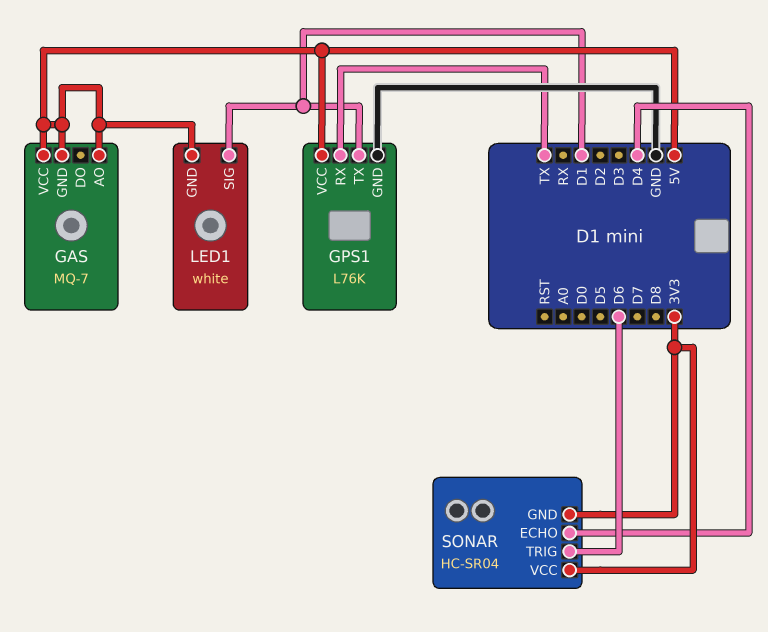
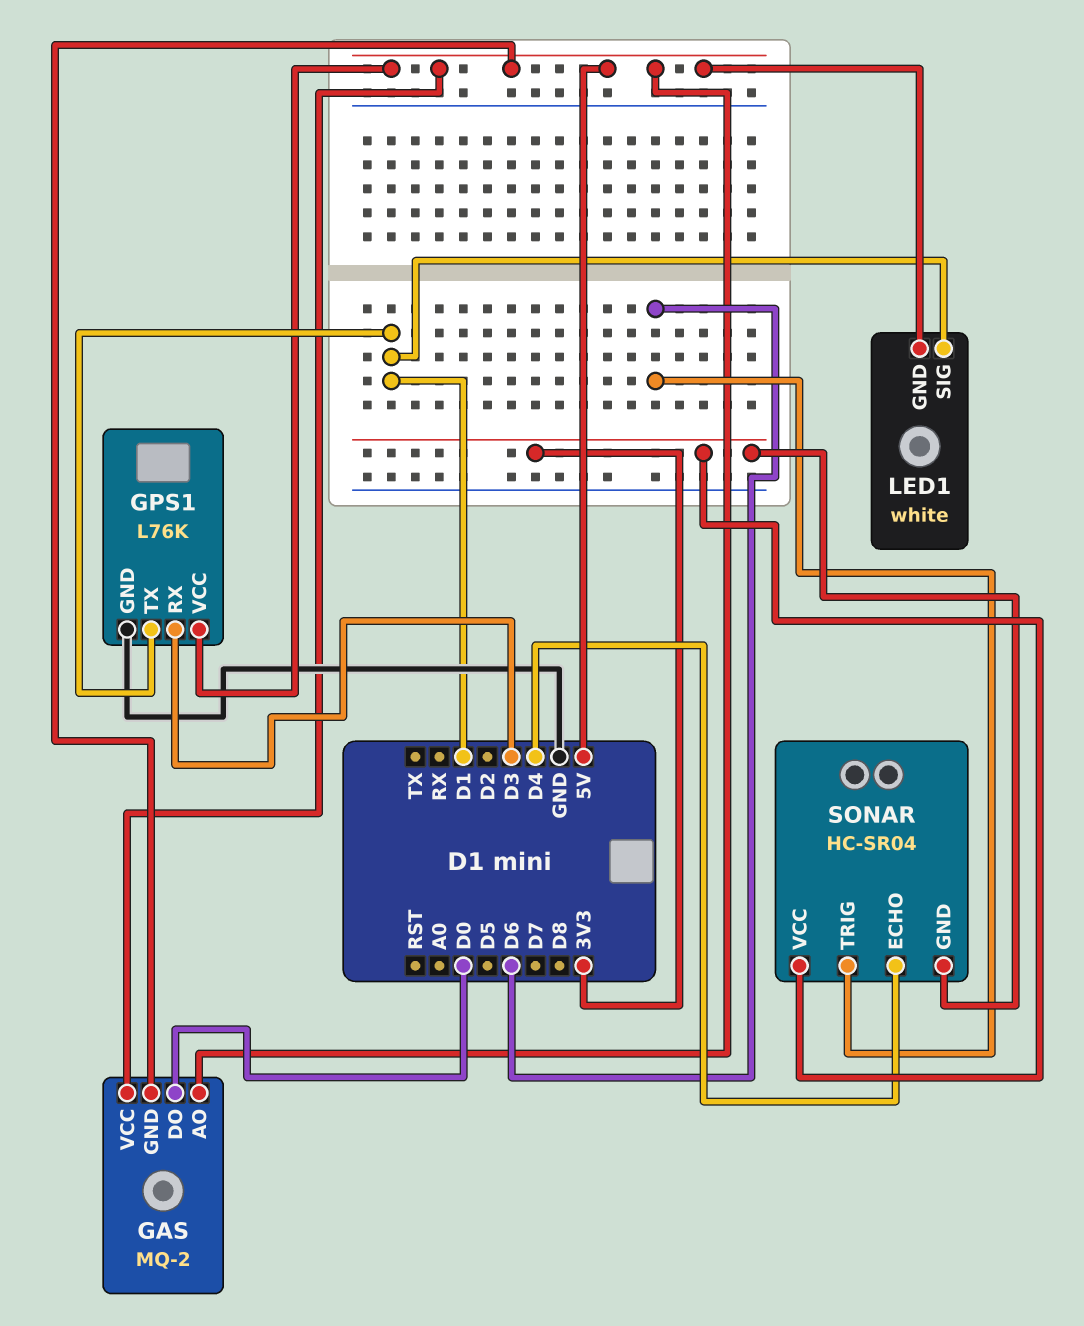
GAS: MQ-7 -> MQ-2
GAS pin DO: none -> D0
GPS1 pin RX: TX -> D3

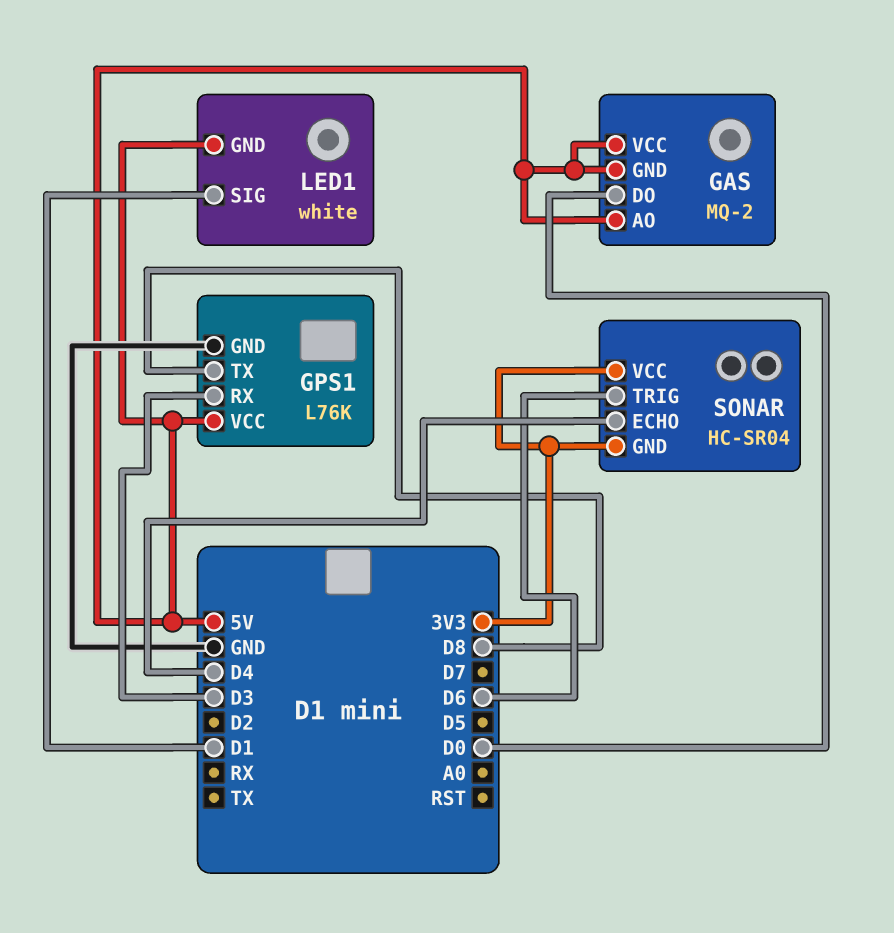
GPS1 pin TX: D1 -> D8

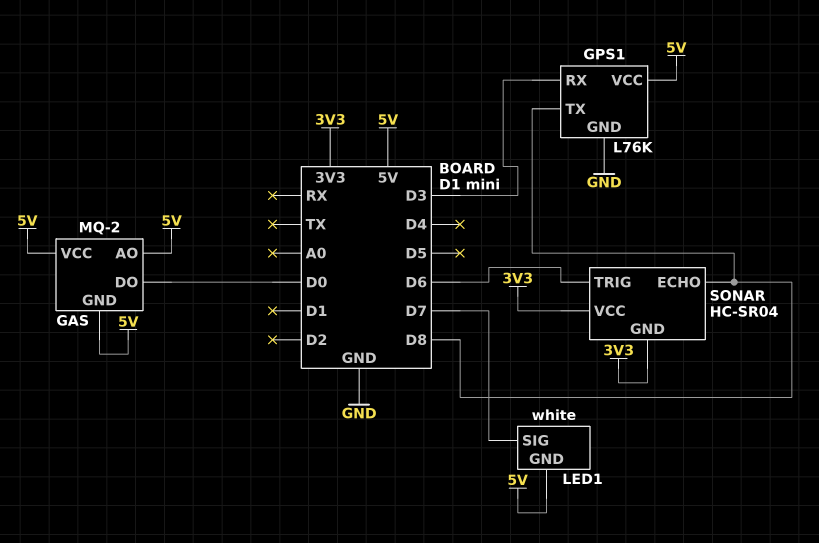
LED1 pin SIG: D1 -> D7
SONAR pin ECHO: D4 -> D8

